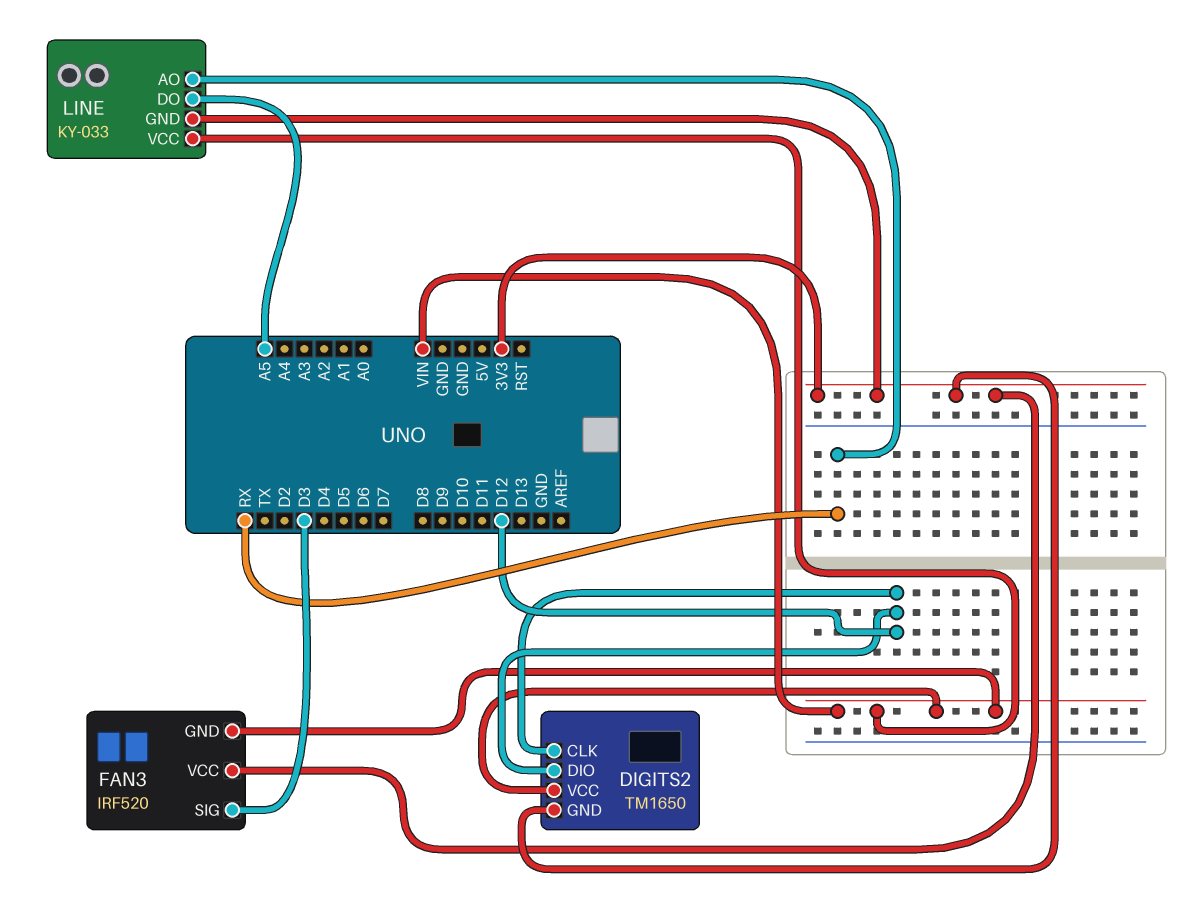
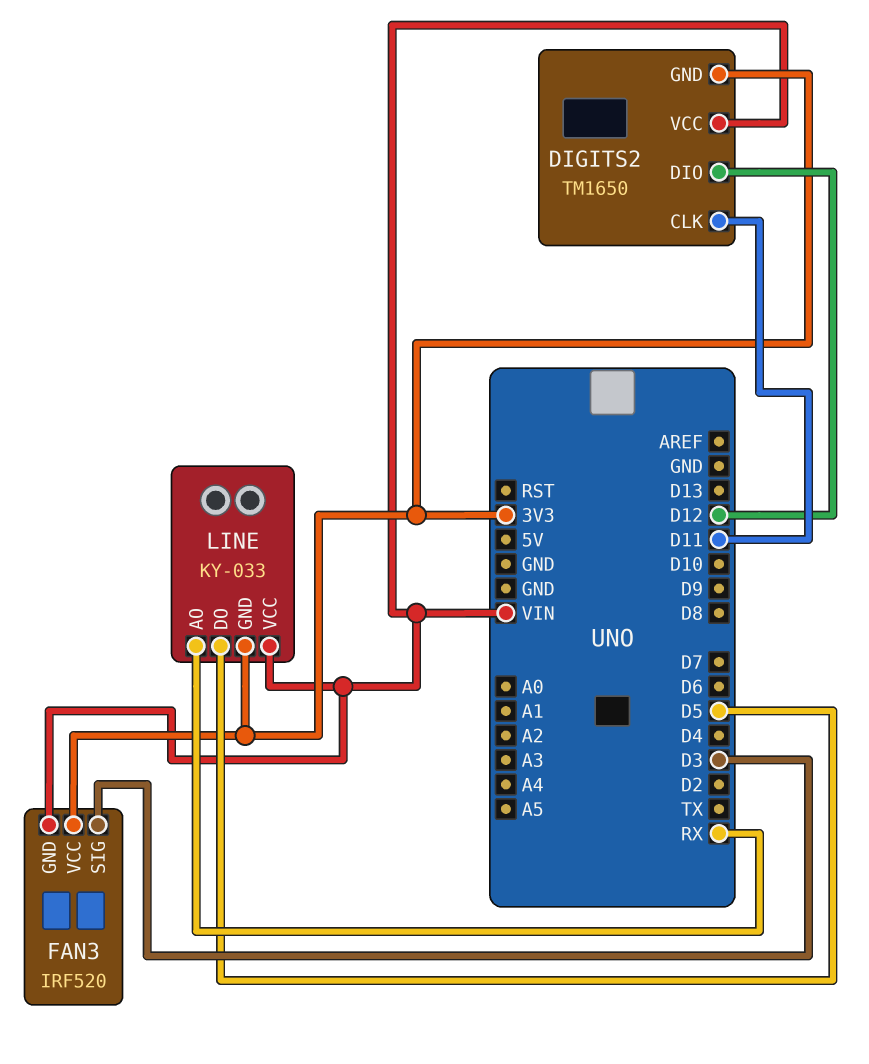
DIGITS2 pin CLK: D12 -> D11
LINE pin DO: A5 -> D5

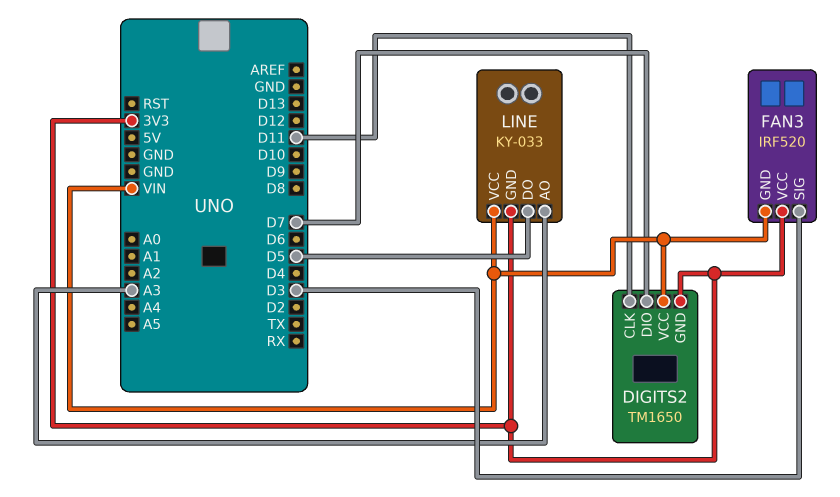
DIGITS2 pin DIO: D12 -> D7
LINE pin AO: RX -> A3

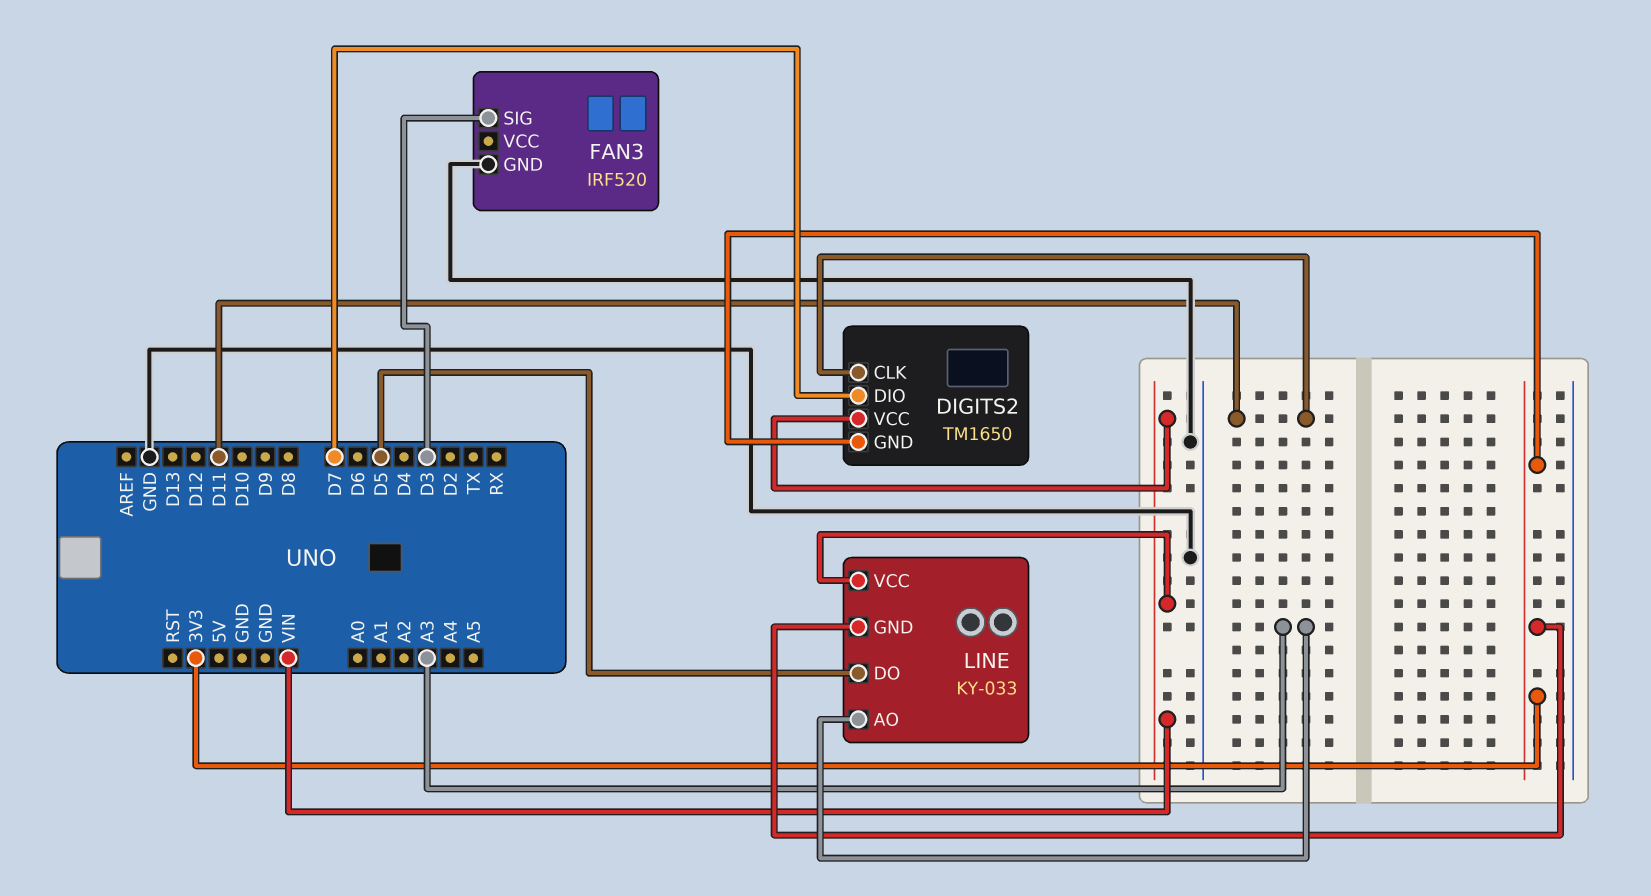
FAN3 pin GND: VIN -> GND
FAN3 pin VCC: 3V3 -> none

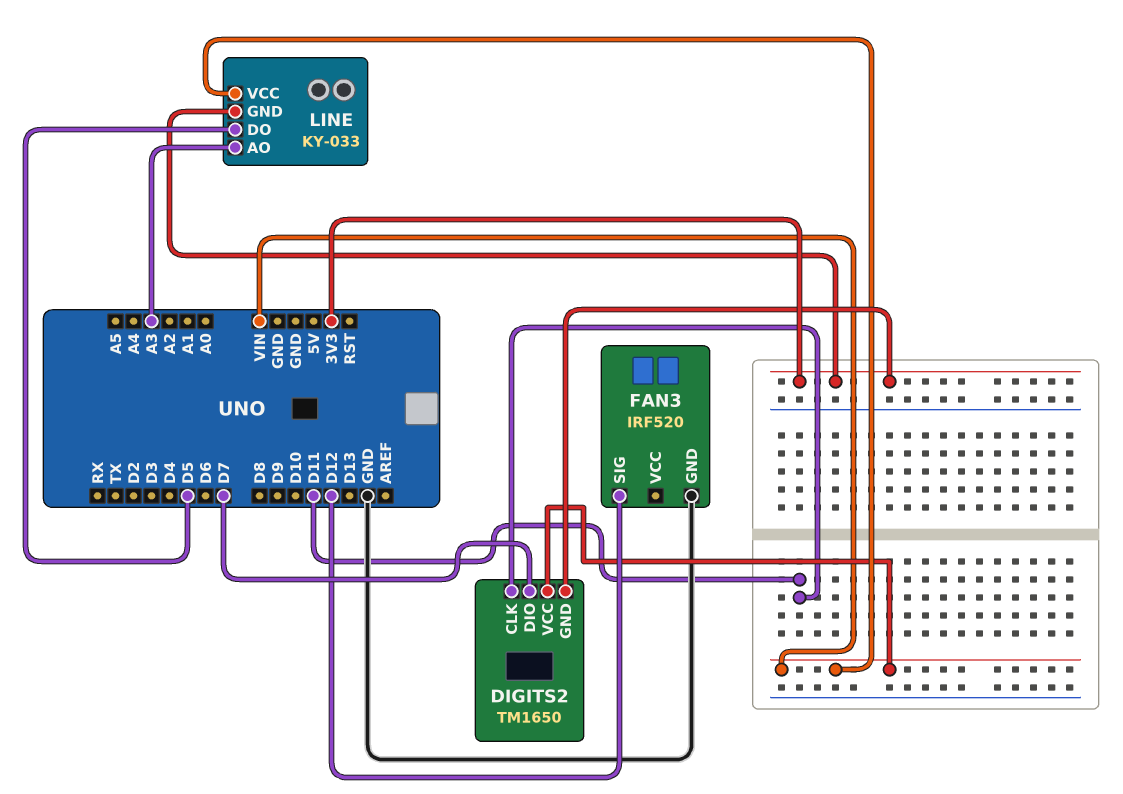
FAN3 pin SIG: D3 -> D12

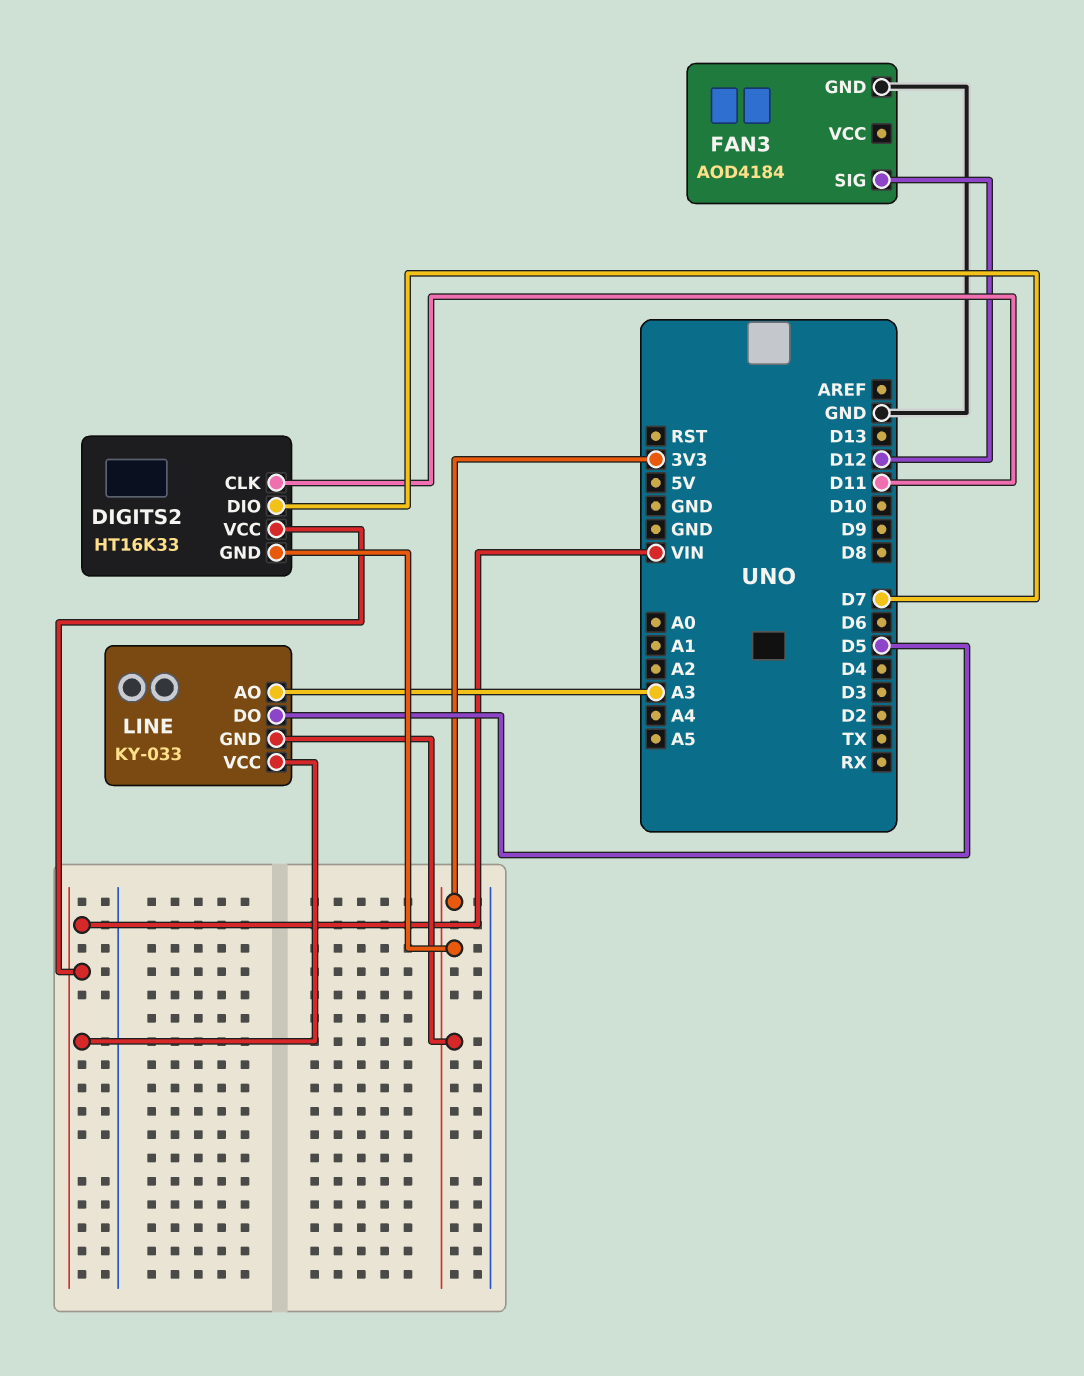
DIGITS2: TM1650 -> HT16K33
FAN3: IRF520 -> AOD4184

